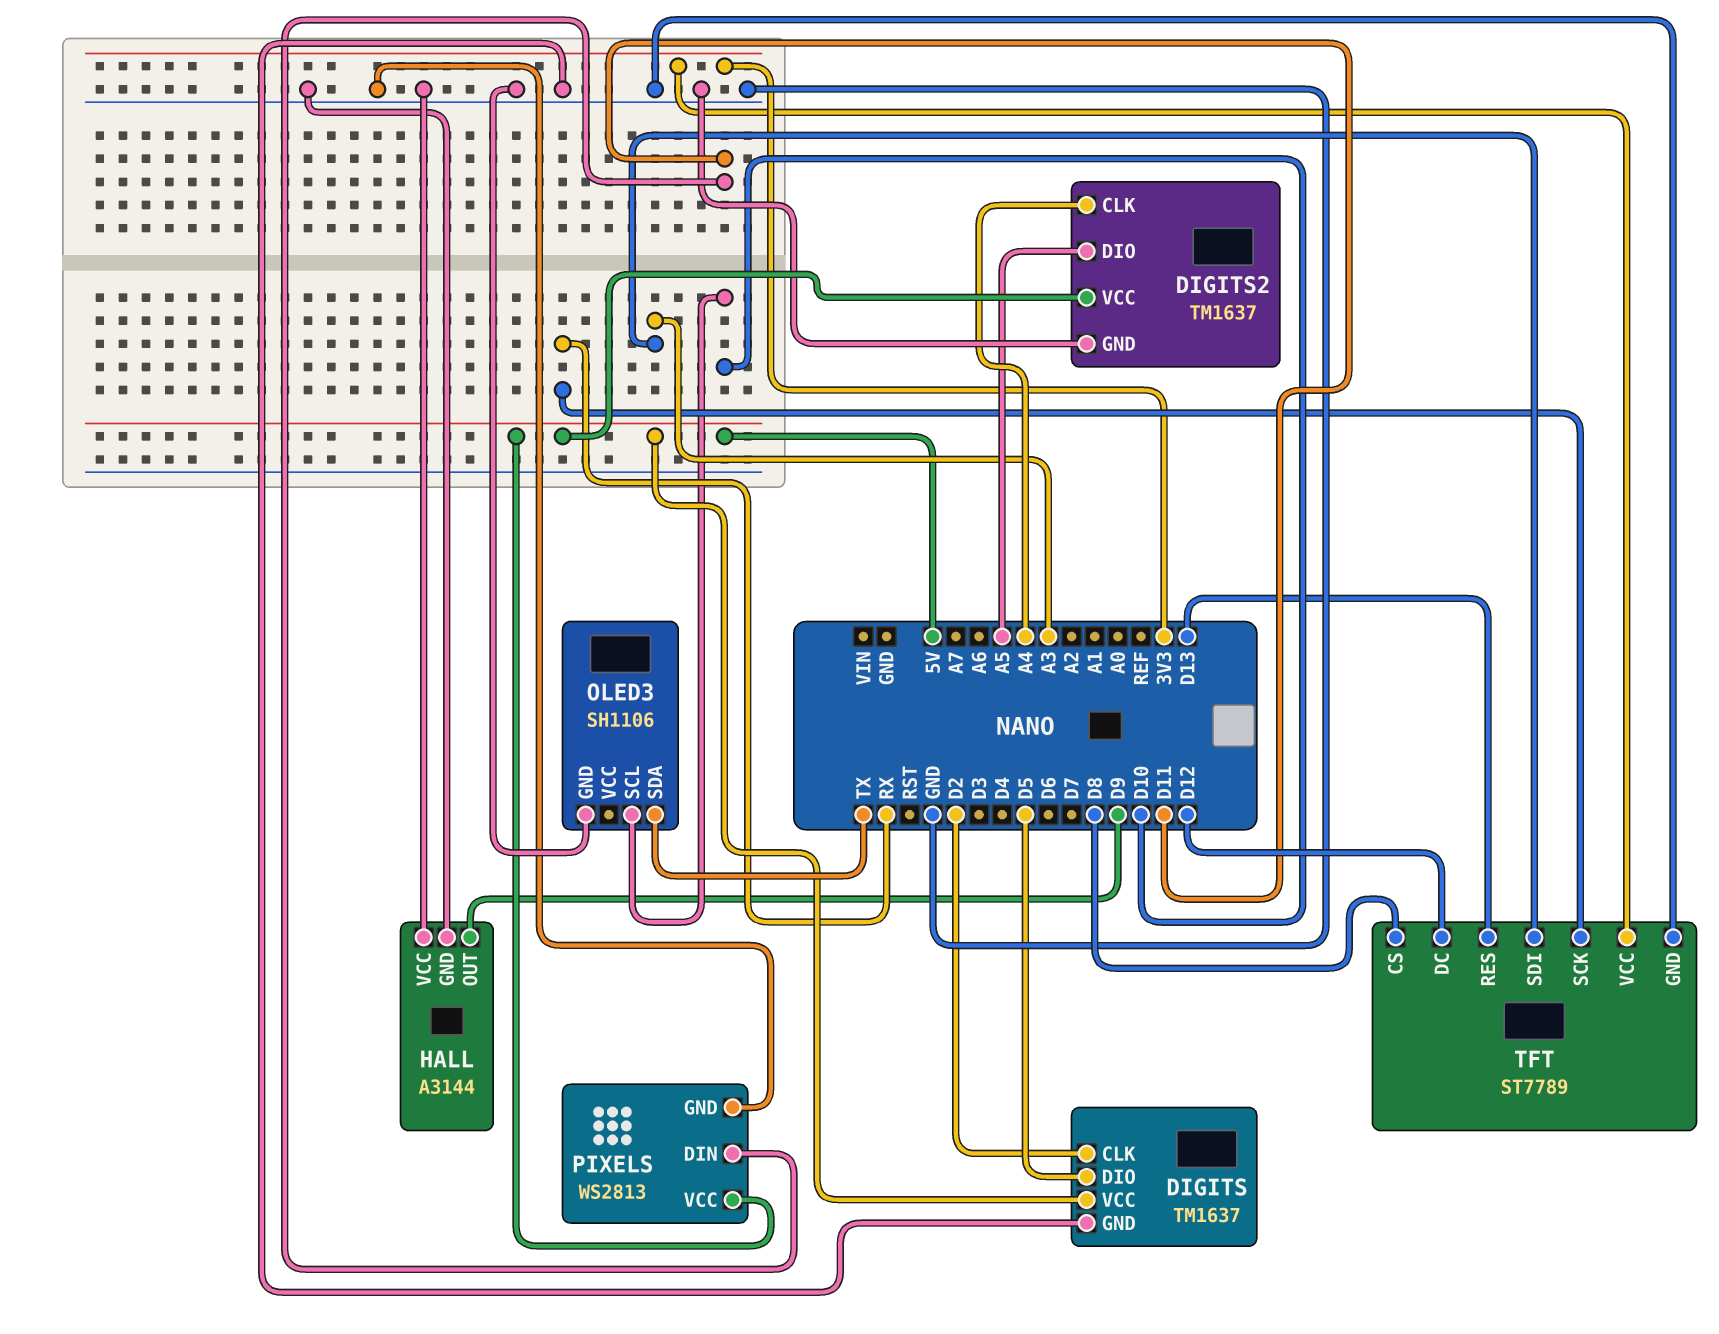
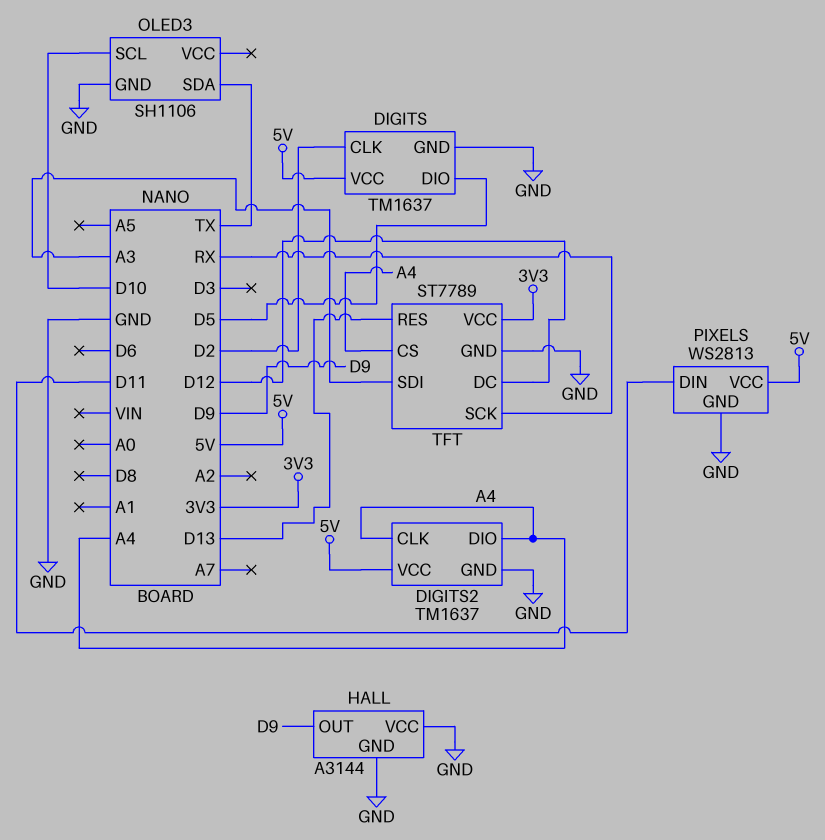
DIGITS2 pin DIO: A5 -> A4
TFT pin CS: D8 -> A4

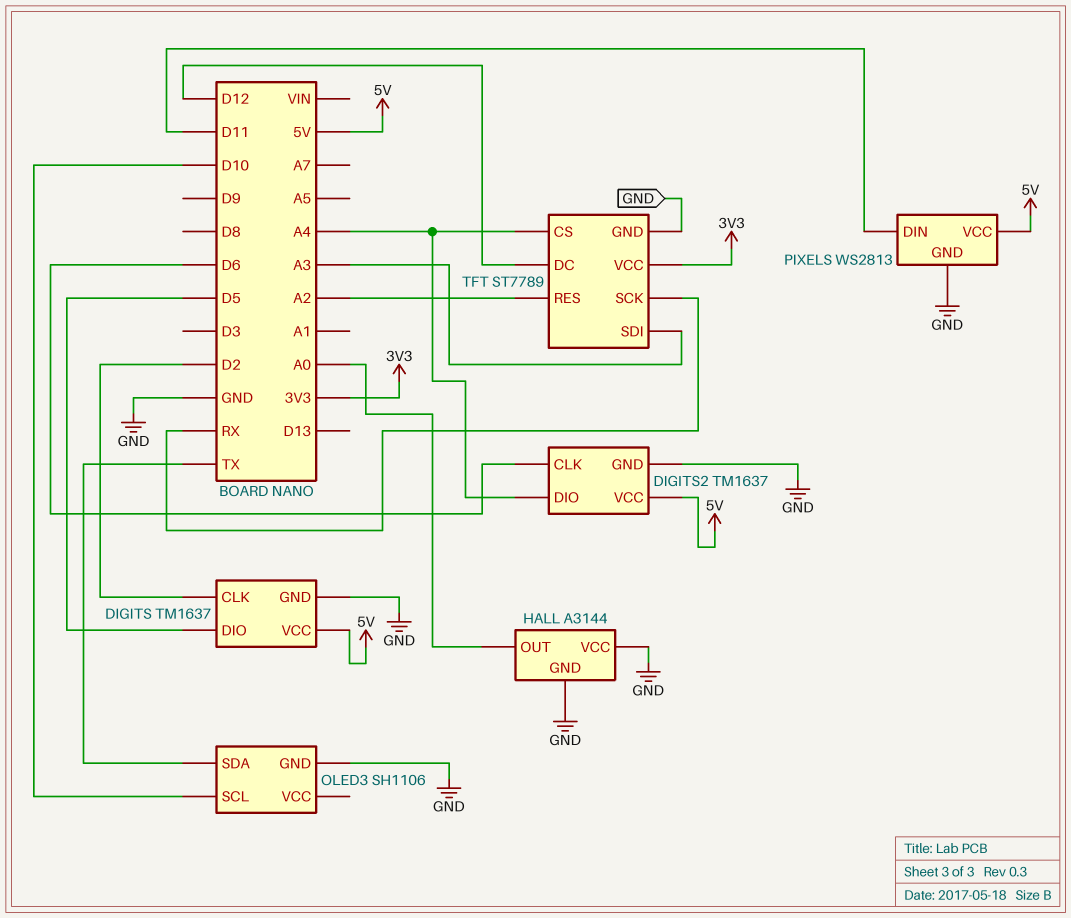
DIGITS2 pin CLK: A4 -> D6
HALL pin OUT: D9 -> A0
TFT pin RES: D13 -> A2

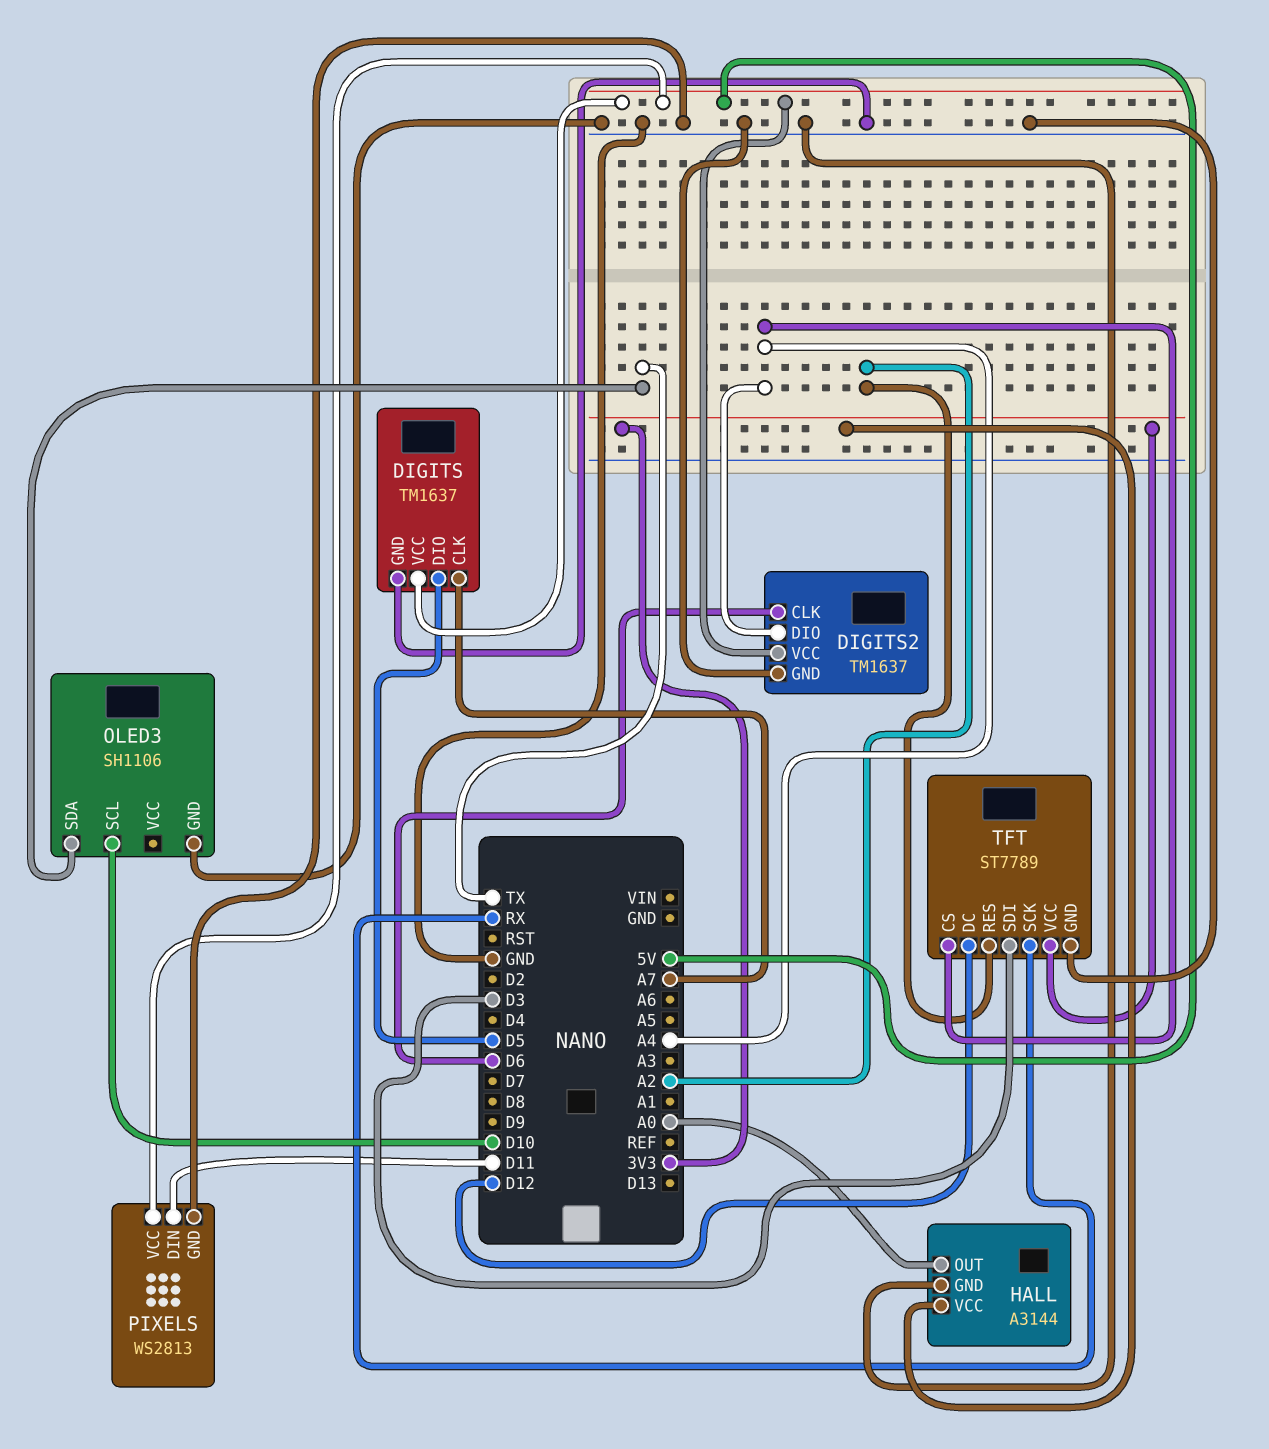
DIGITS pin CLK: D2 -> A7
HALL pin VCC: GND -> 3V3
TFT pin SDI: A3 -> D3

